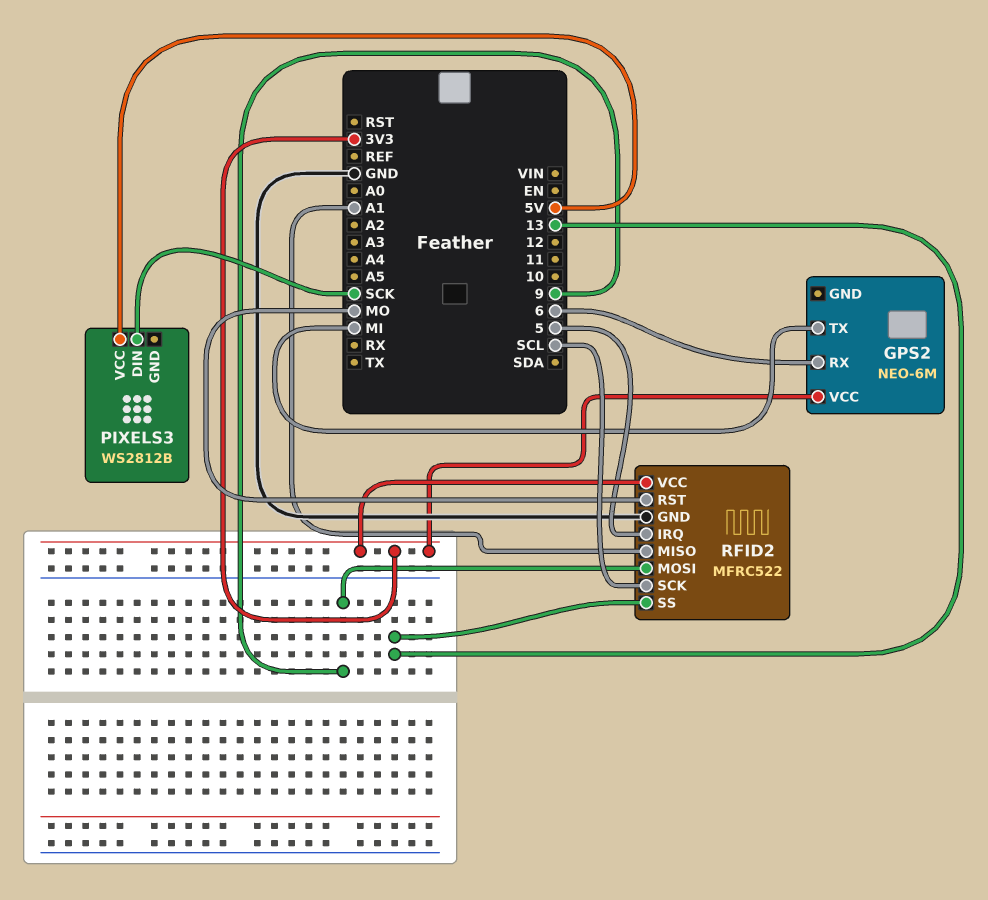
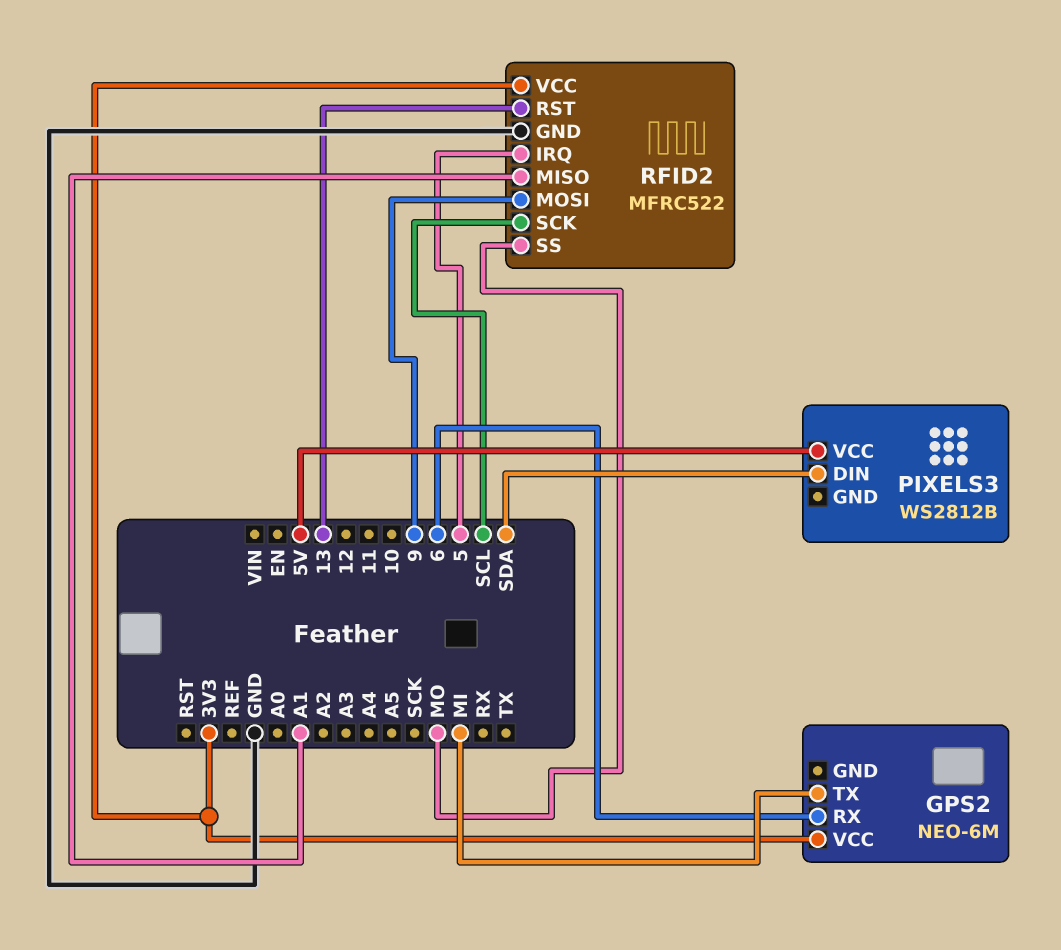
PIXELS3 pin DIN: SCK -> SDA
RFID2 pin RST: MO -> 13
RFID2 pin SS: 13 -> MO

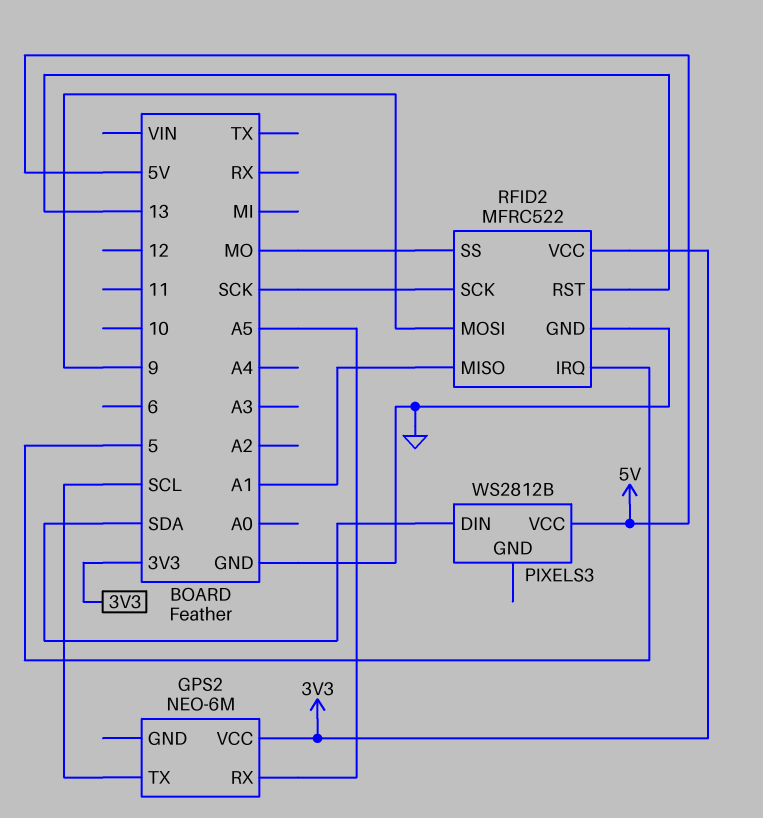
GPS2 pin RX: 6 -> A5
GPS2 pin TX: MI -> SCL
RFID2 pin SCK: SCL -> SCK

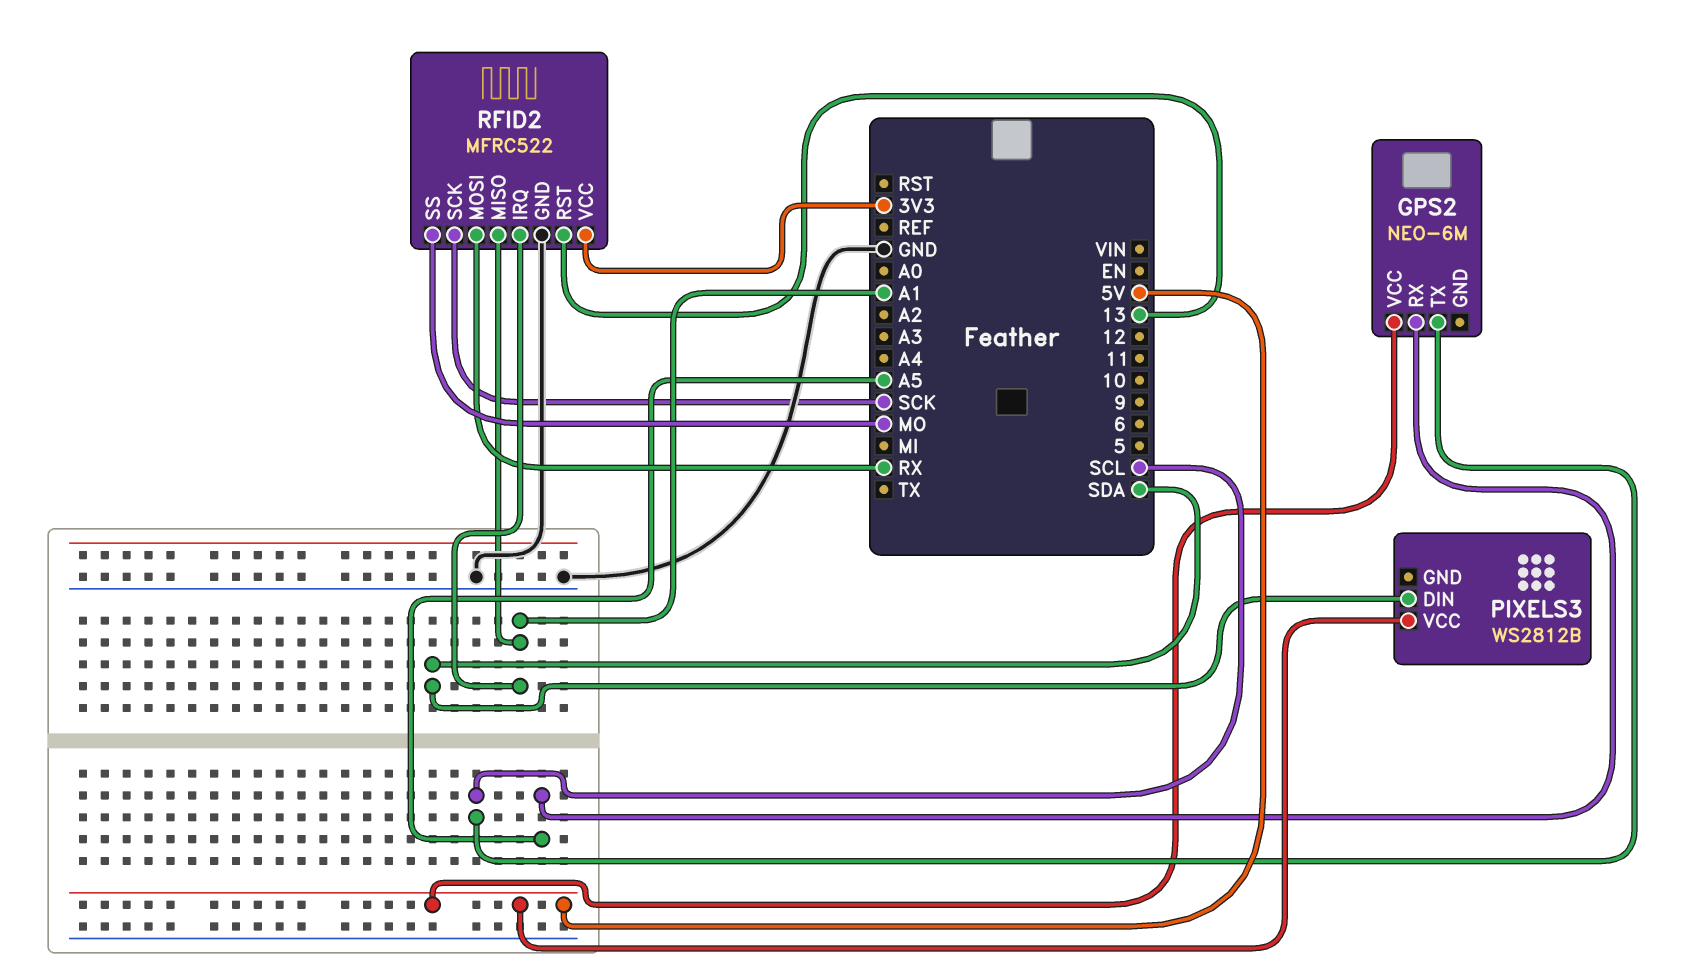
GPS2 pin VCC: 3V3 -> 5V
RFID2 pin IRQ: 5 -> A1
RFID2 pin MOSI: 9 -> RX

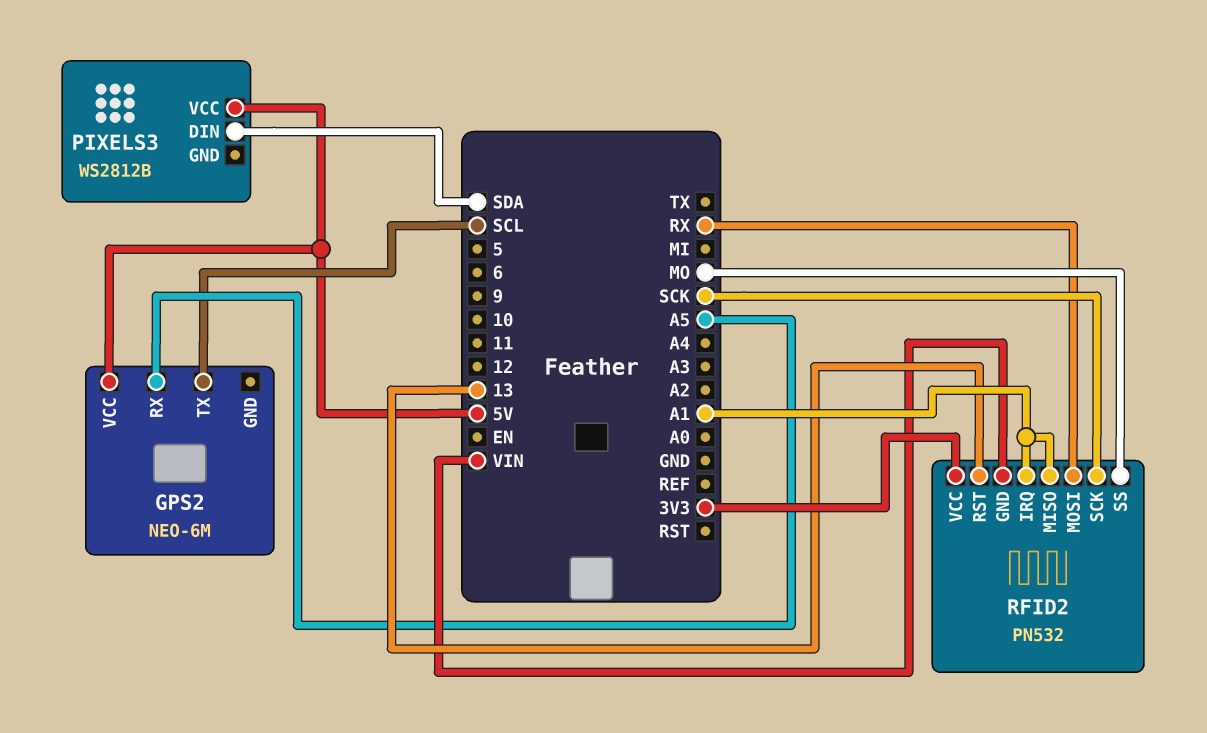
RFID2: MFRC522 -> PN532
RFID2 pin GND: GND -> VIN

